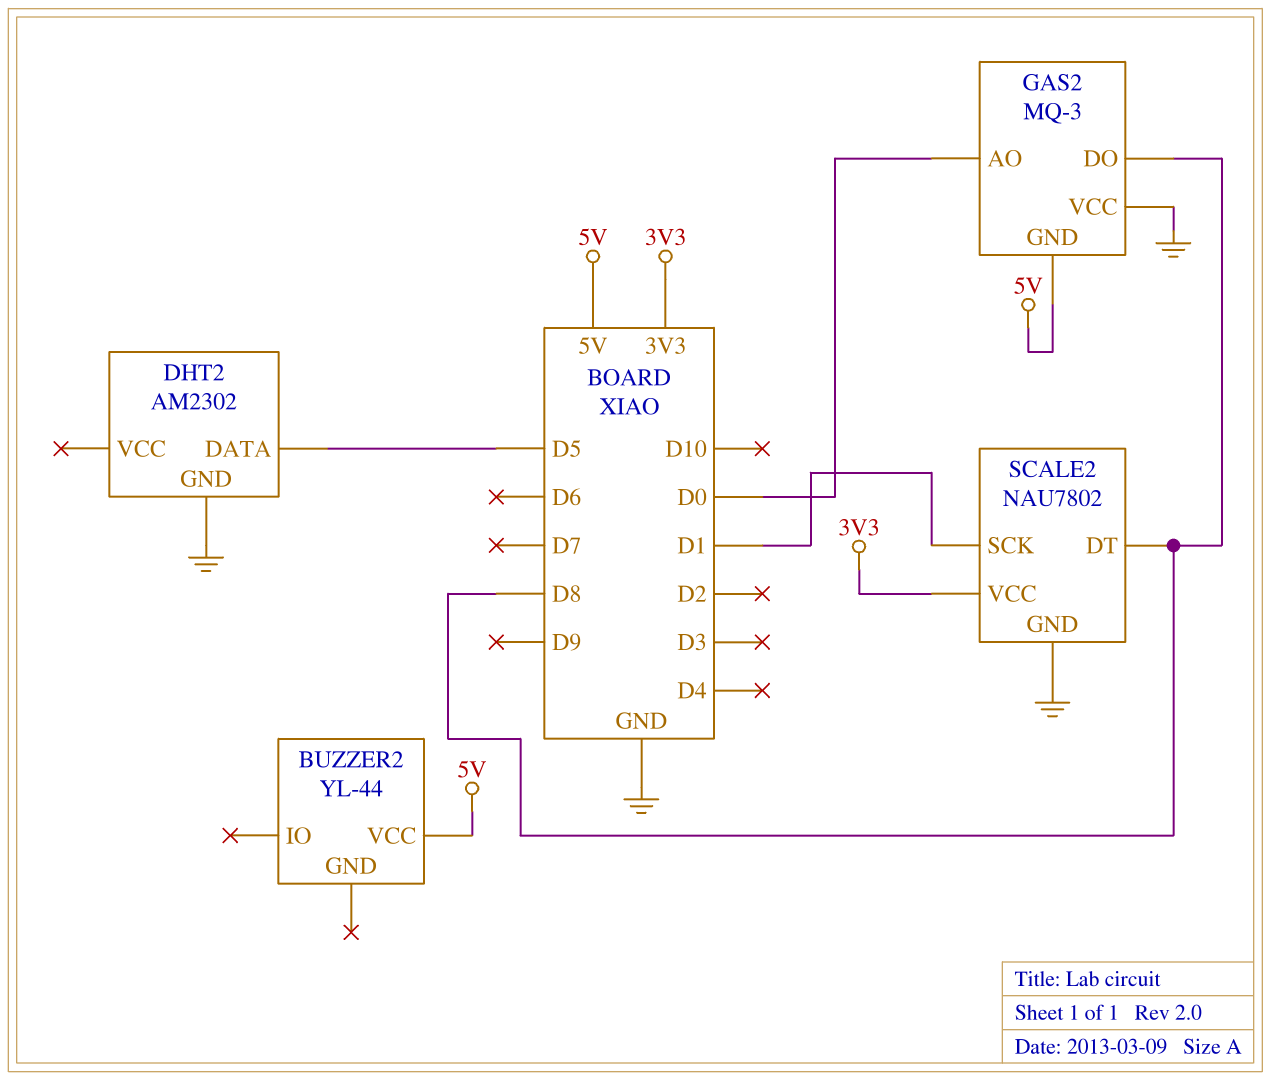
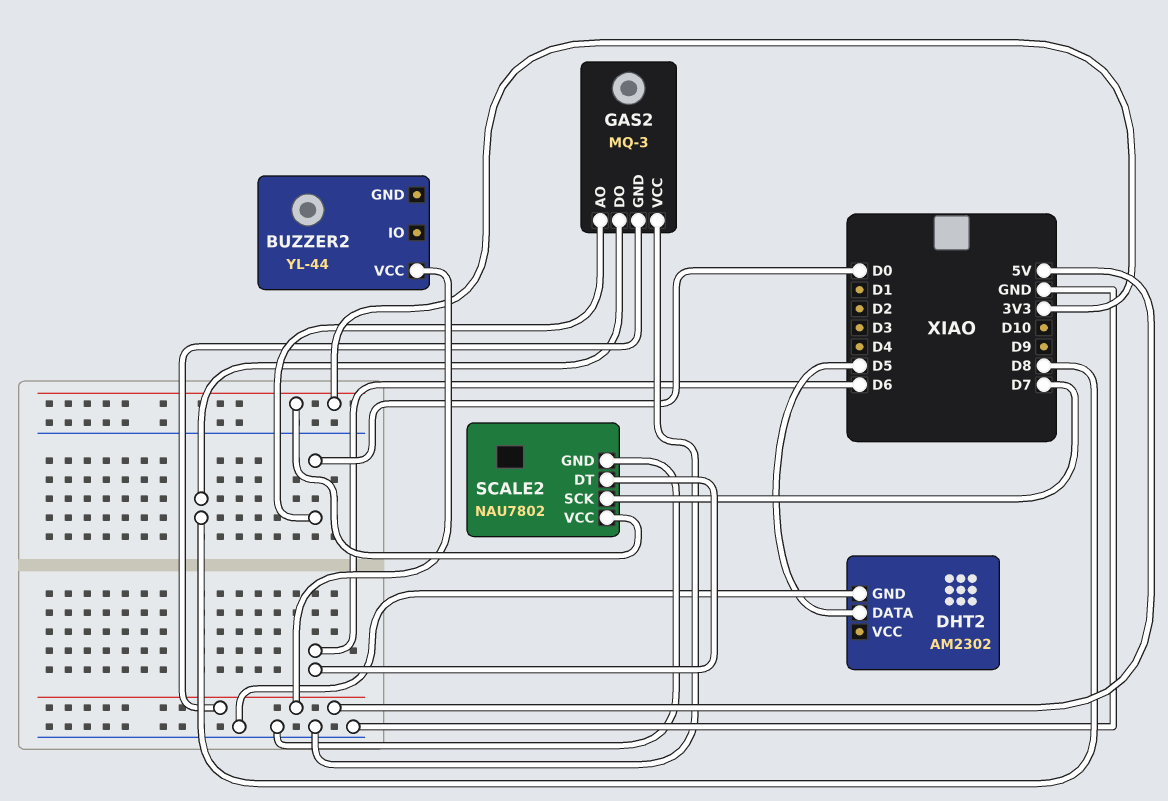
SCALE2 pin DT: D8 -> D6
SCALE2 pin SCK: D1 -> D7

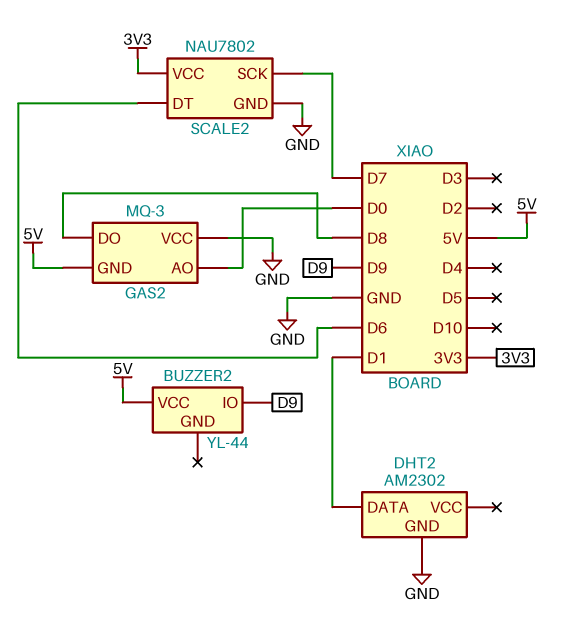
BUZZER2 pin IO: none -> D9
DHT2 pin DATA: D5 -> D1

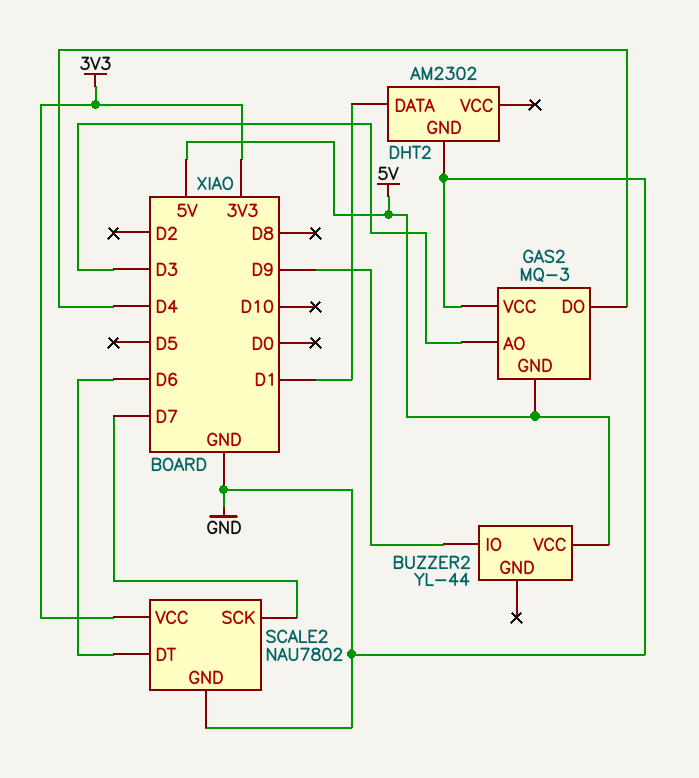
GAS2 pin AO: D0 -> D3
GAS2 pin DO: D8 -> D4

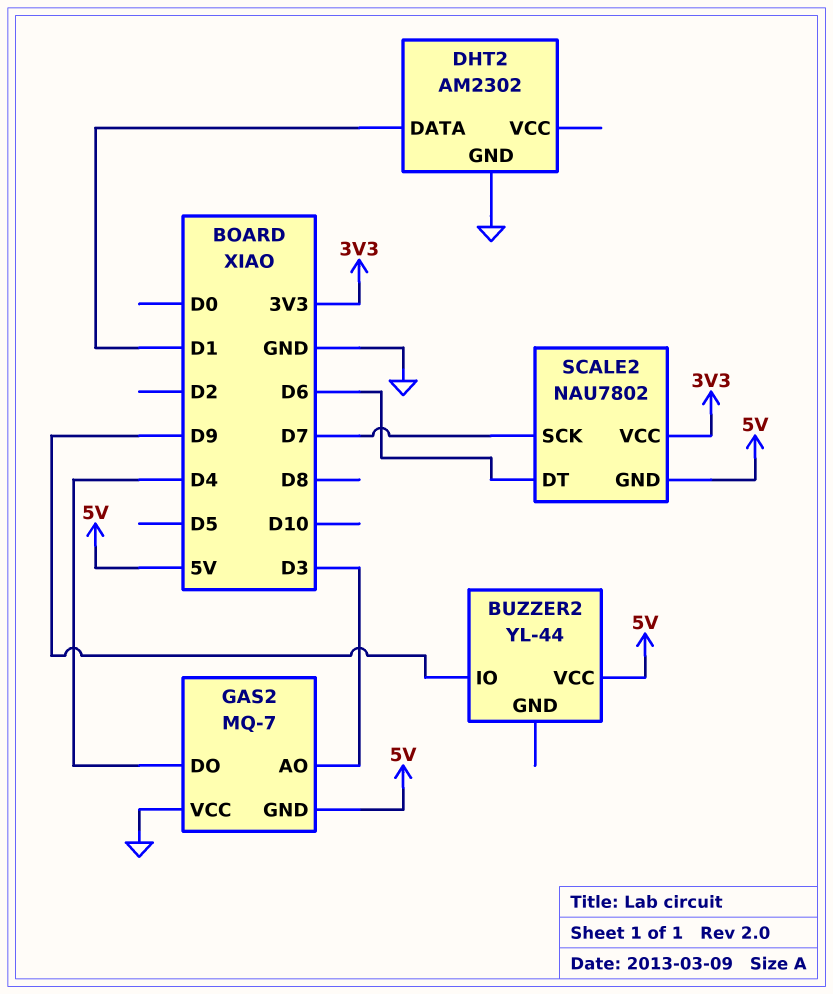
GAS2: MQ-3 -> MQ-7
SCALE2 pin GND: GND -> 5V

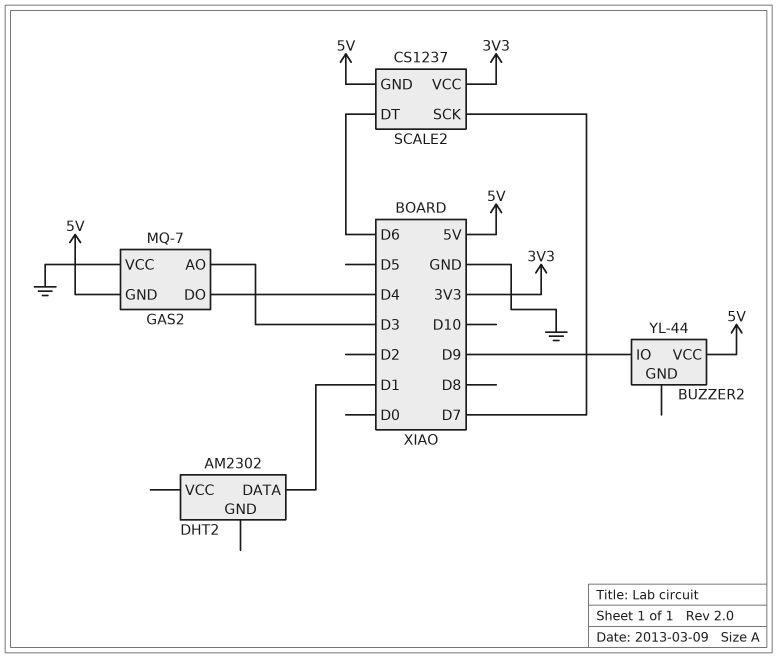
DHT2 pin GND: GND -> none
SCALE2: NAU7802 -> CS1237

